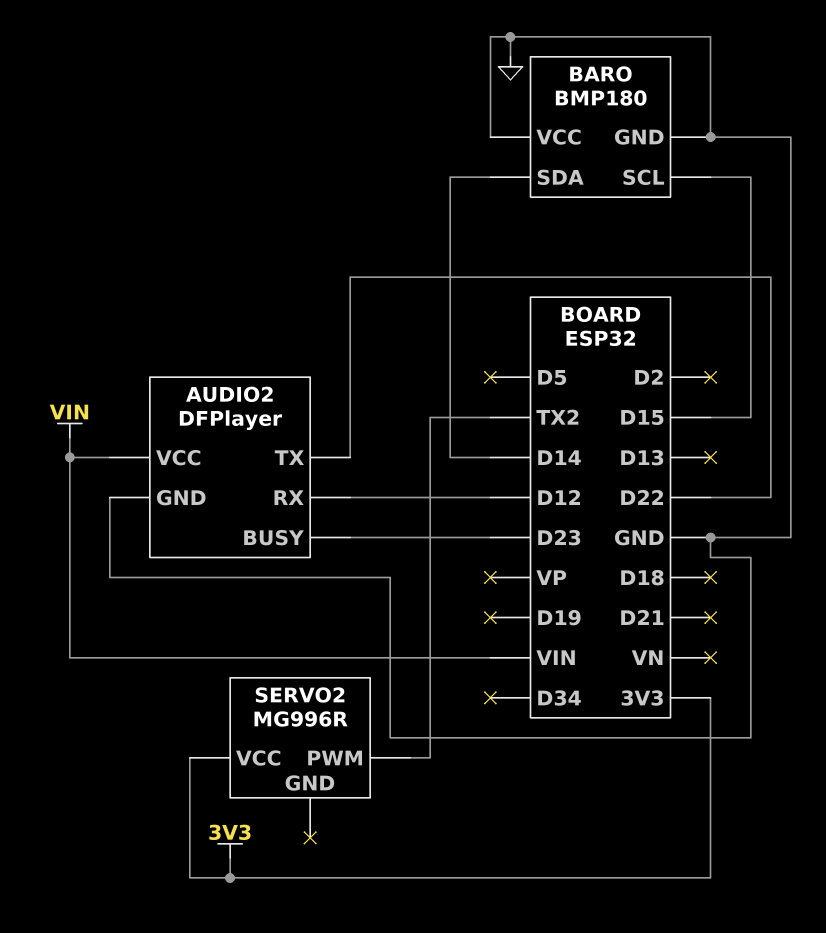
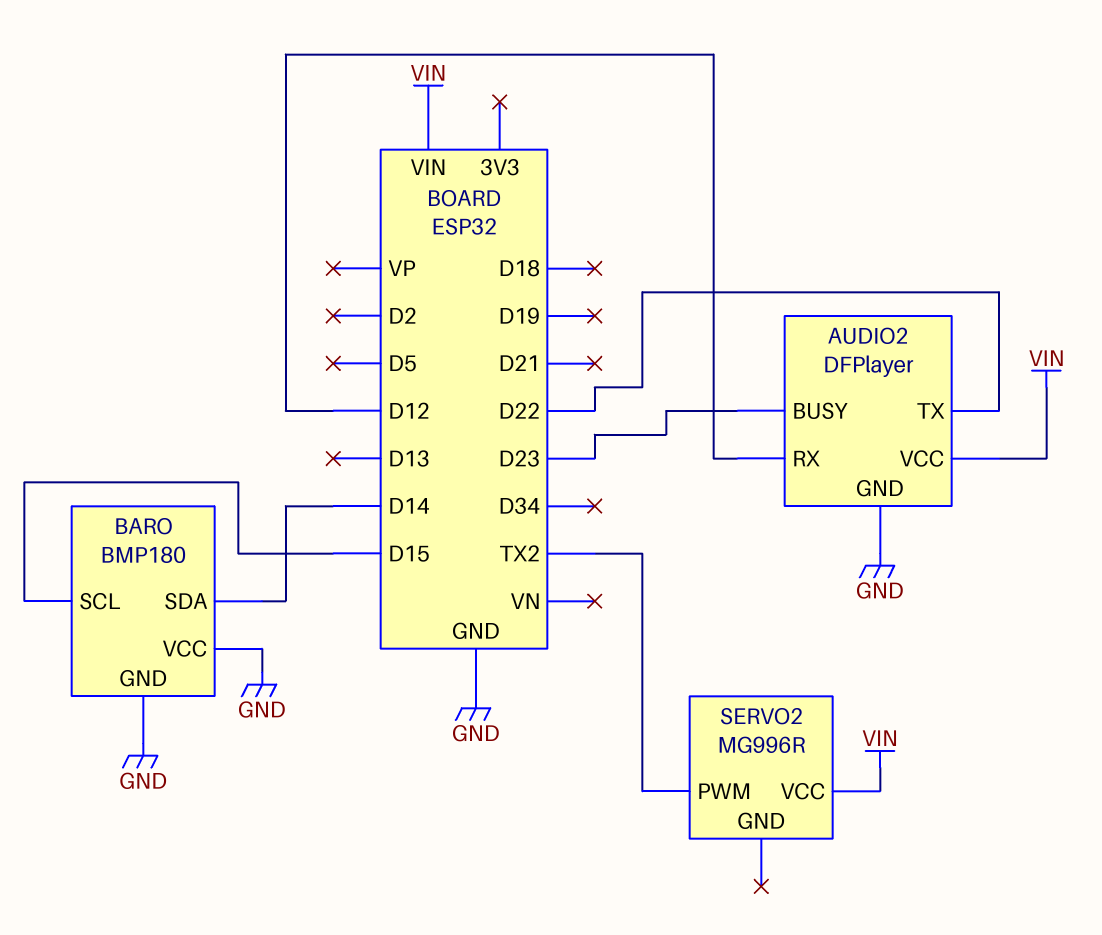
SERVO2 pin VCC: 3V3 -> VIN

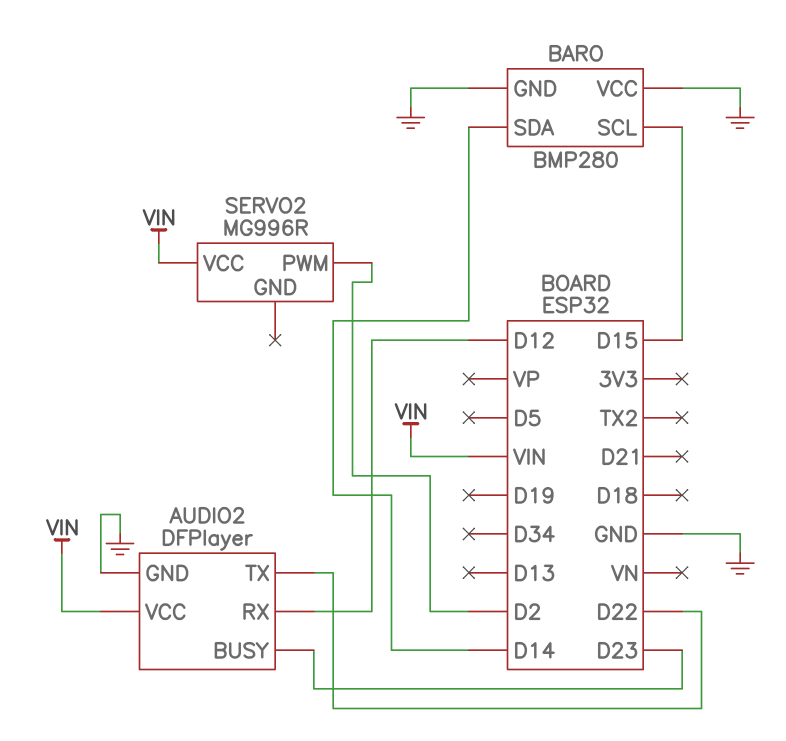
BARO: BMP180 -> BMP280
SERVO2 pin PWM: TX2 -> D2

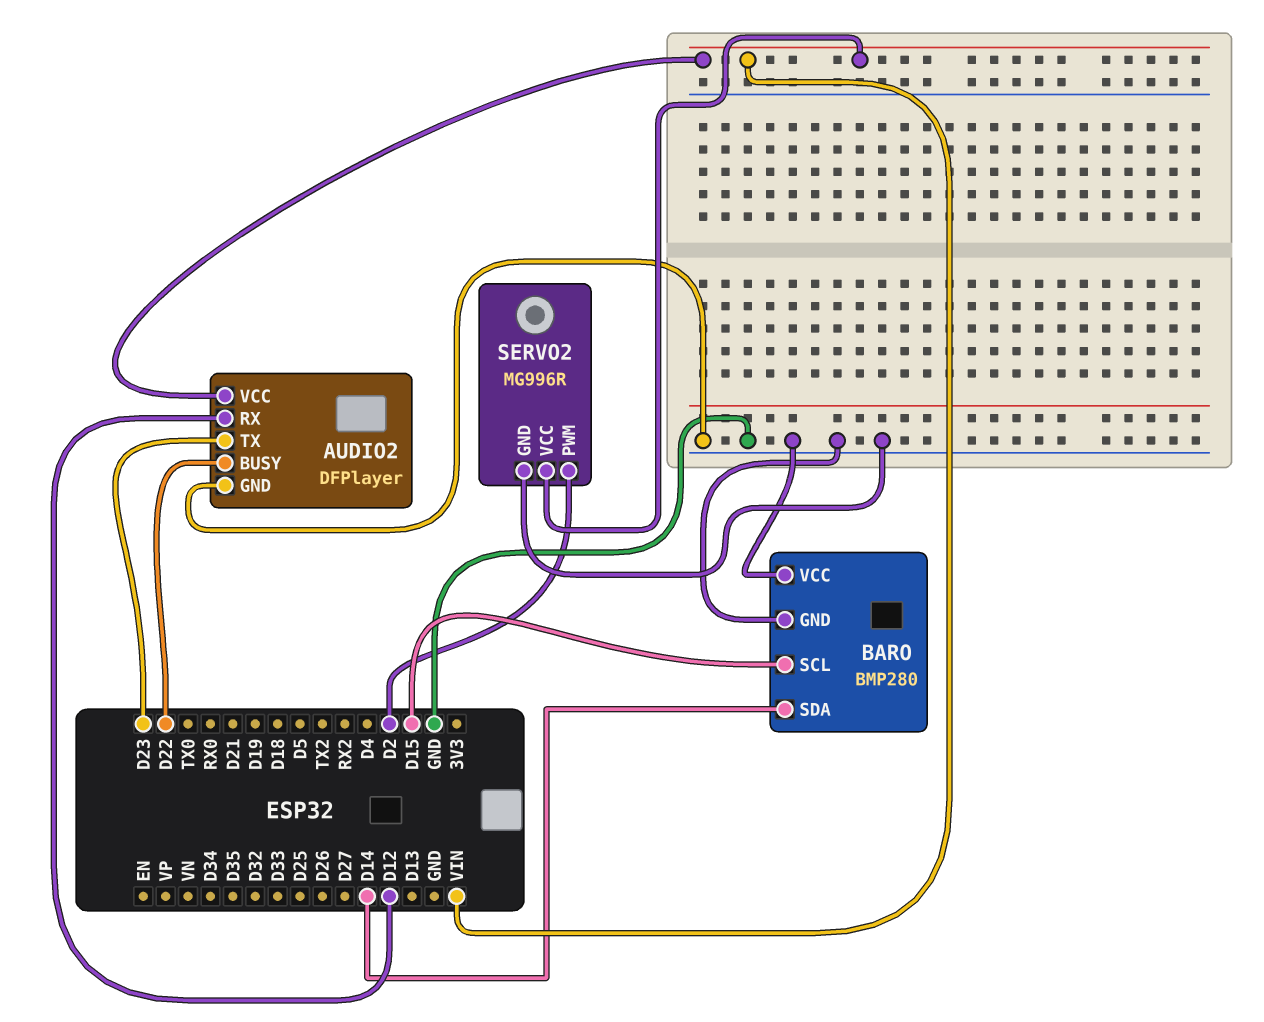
AUDIO2 pin BUSY: D23 -> D22
AUDIO2 pin TX: D22 -> D23
SERVO2 pin GND: none -> GND

